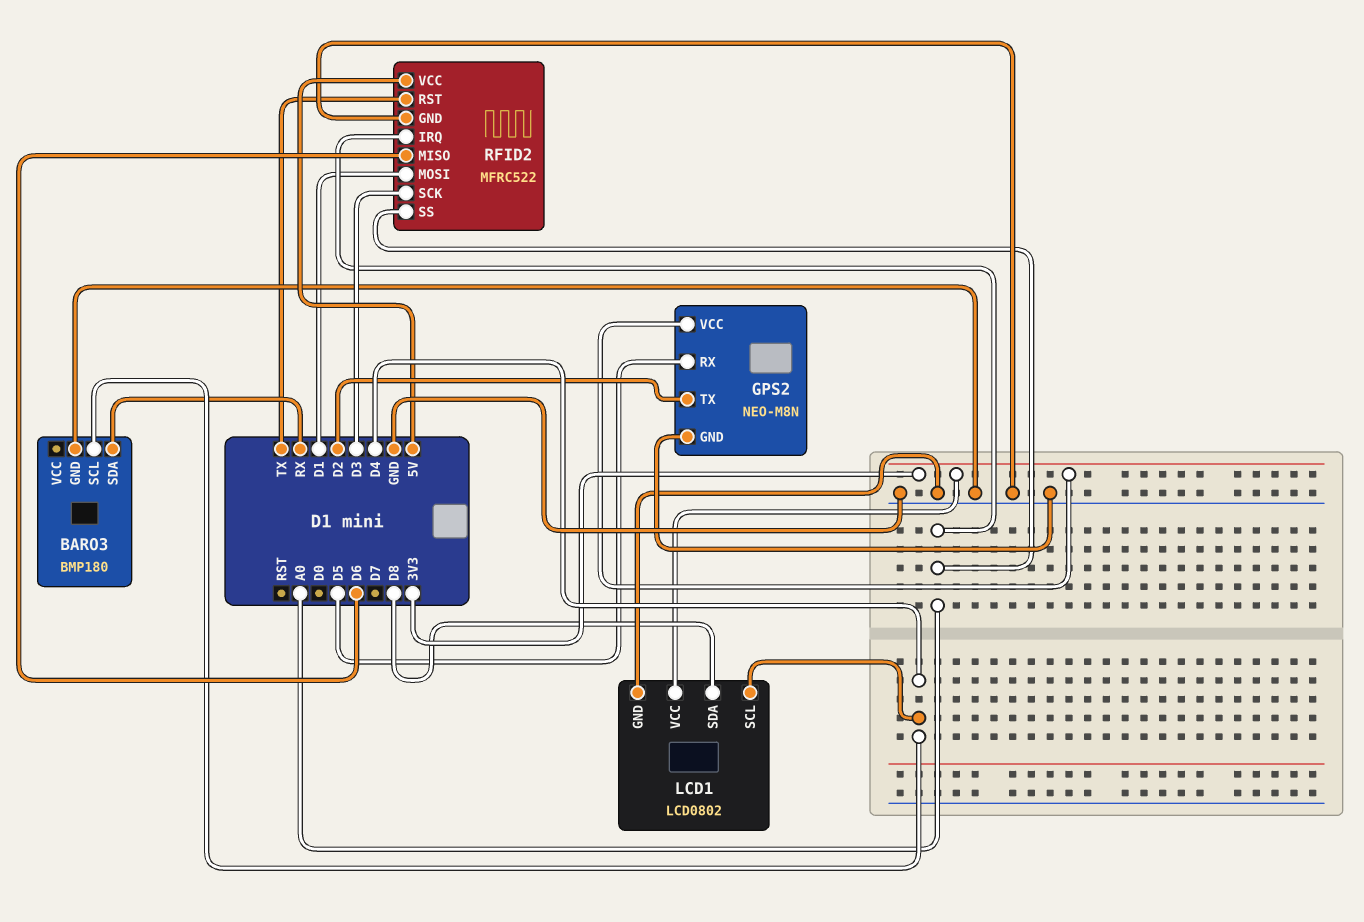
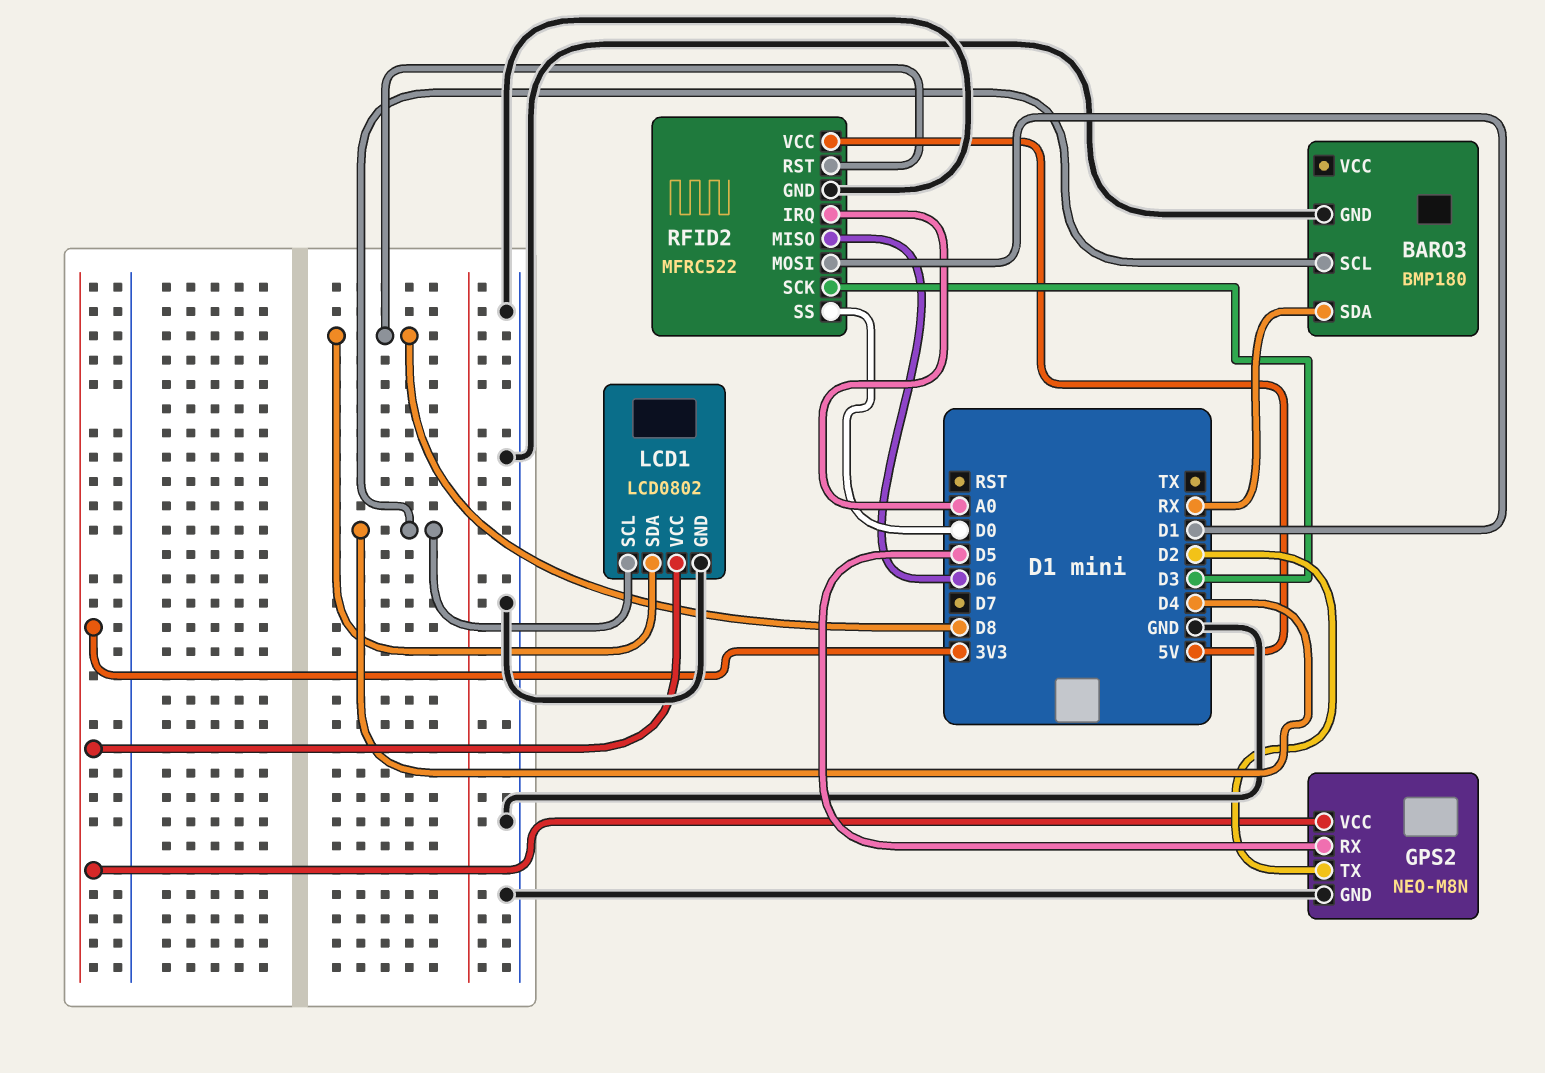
RFID2 pin RST: TX -> D8
RFID2 pin SS: A0 -> D0

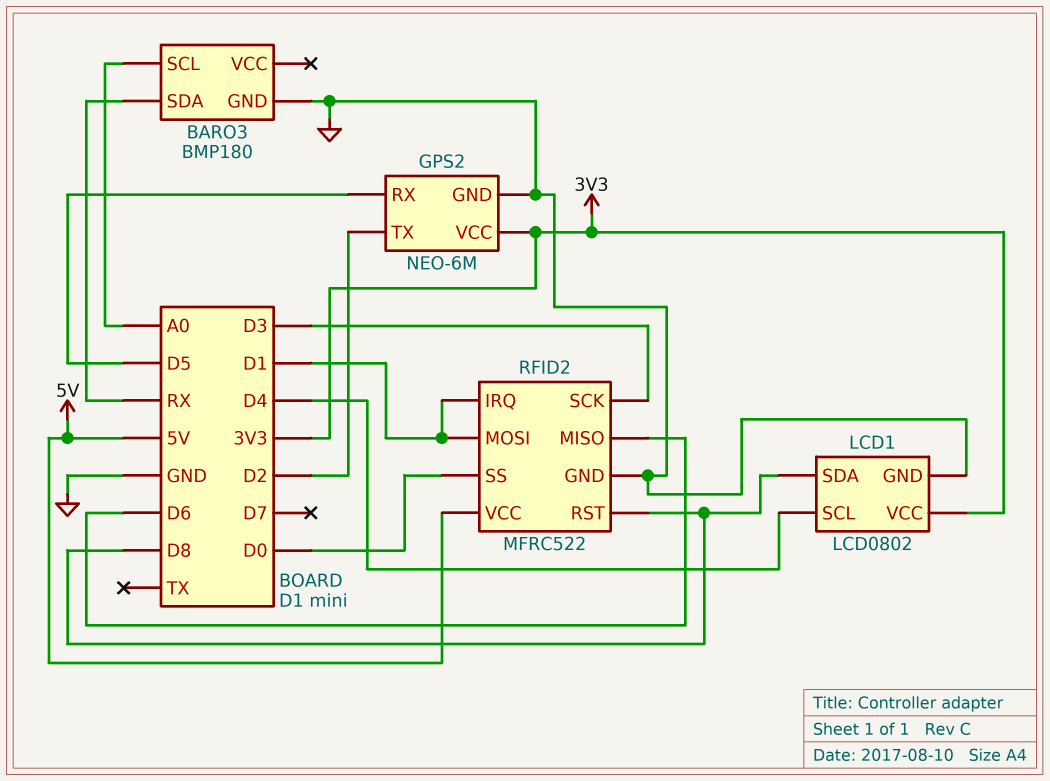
BARO3 pin SCL: D4 -> A0
GPS2: NEO-M8N -> NEO-6M
RFID2 pin IRQ: A0 -> D1

